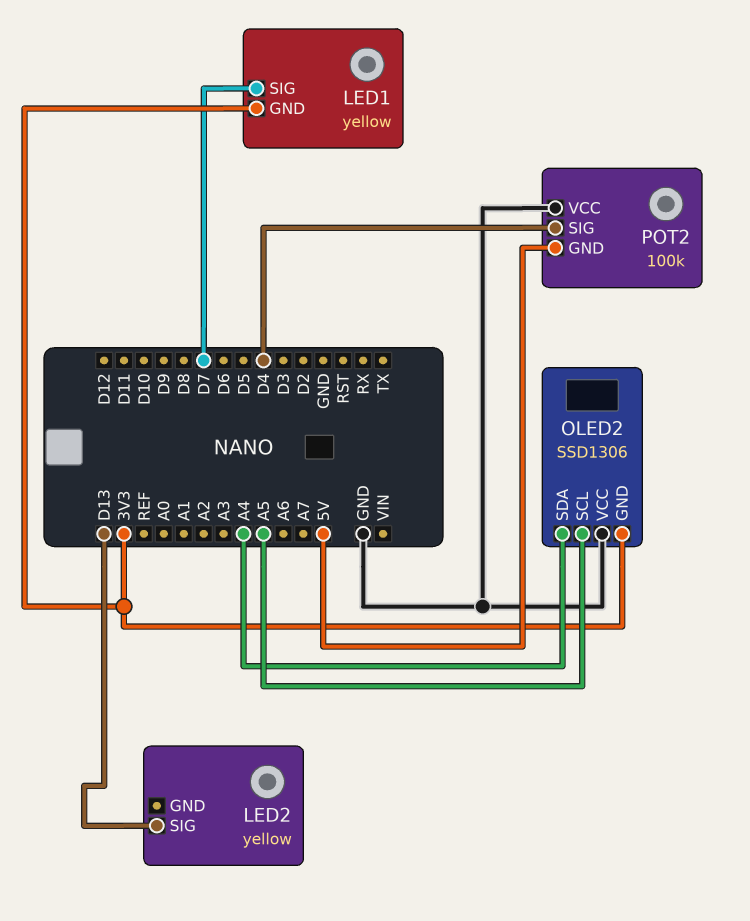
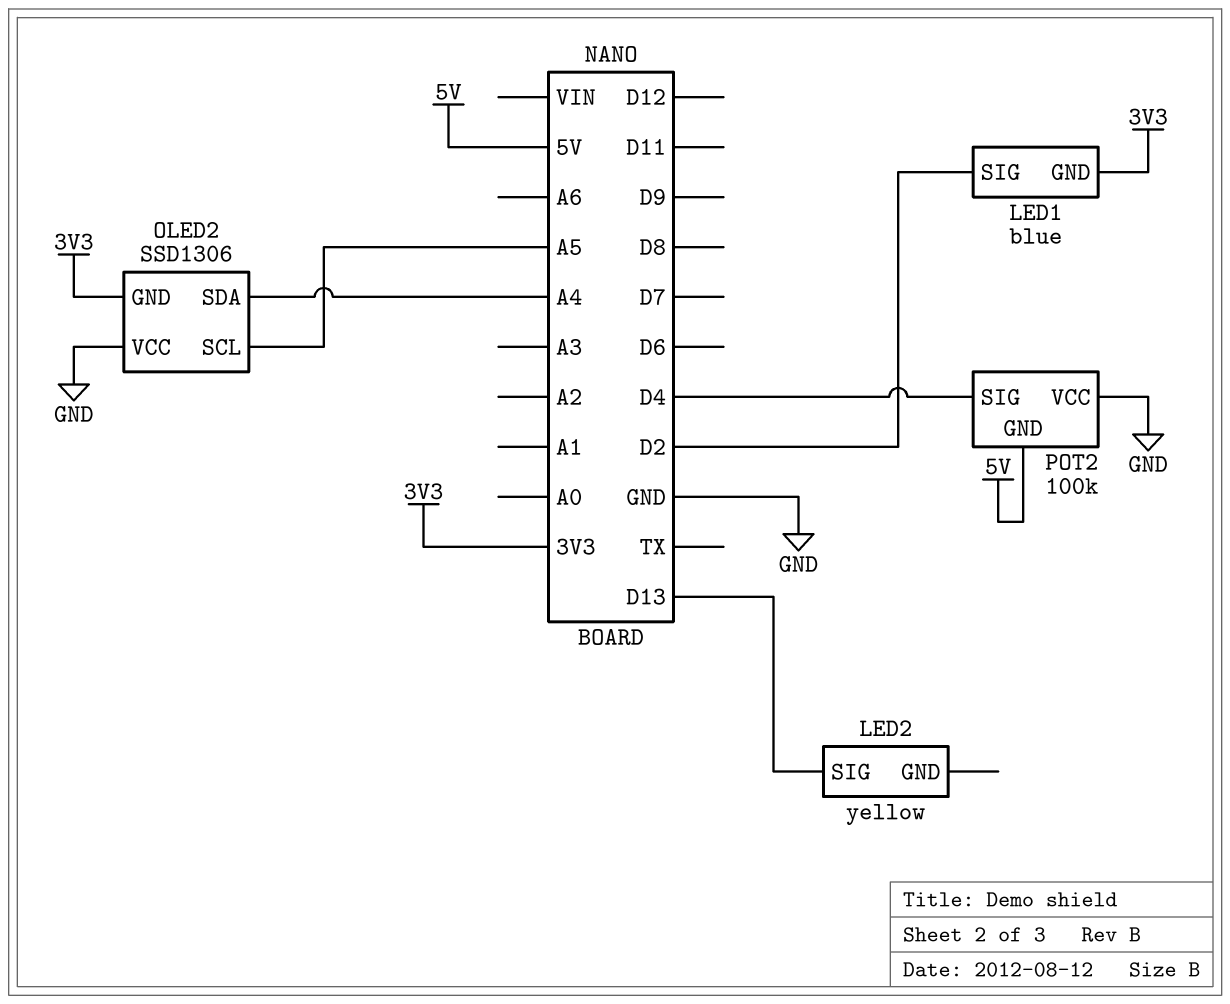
LED1: yellow -> blue
LED1 pin SIG: D7 -> D2

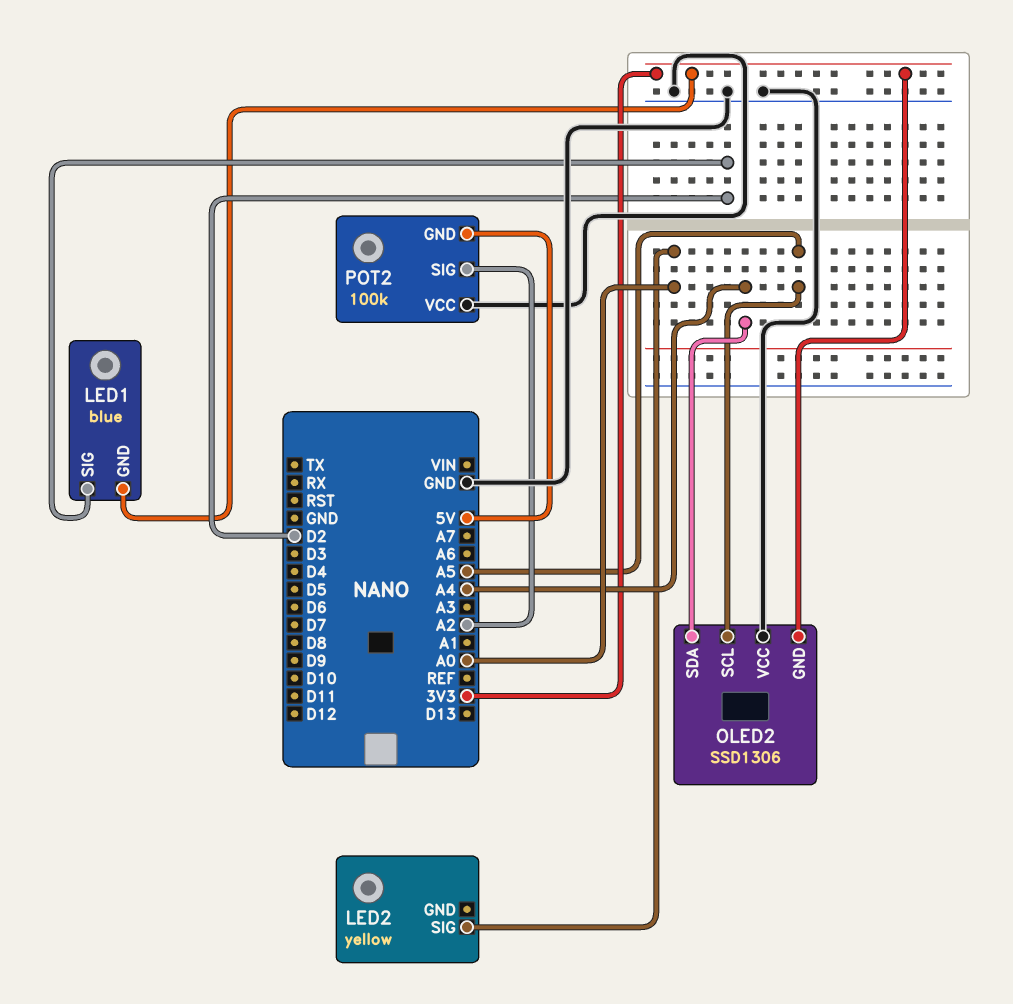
LED2 pin SIG: D13 -> A0
POT2 pin SIG: D4 -> A2

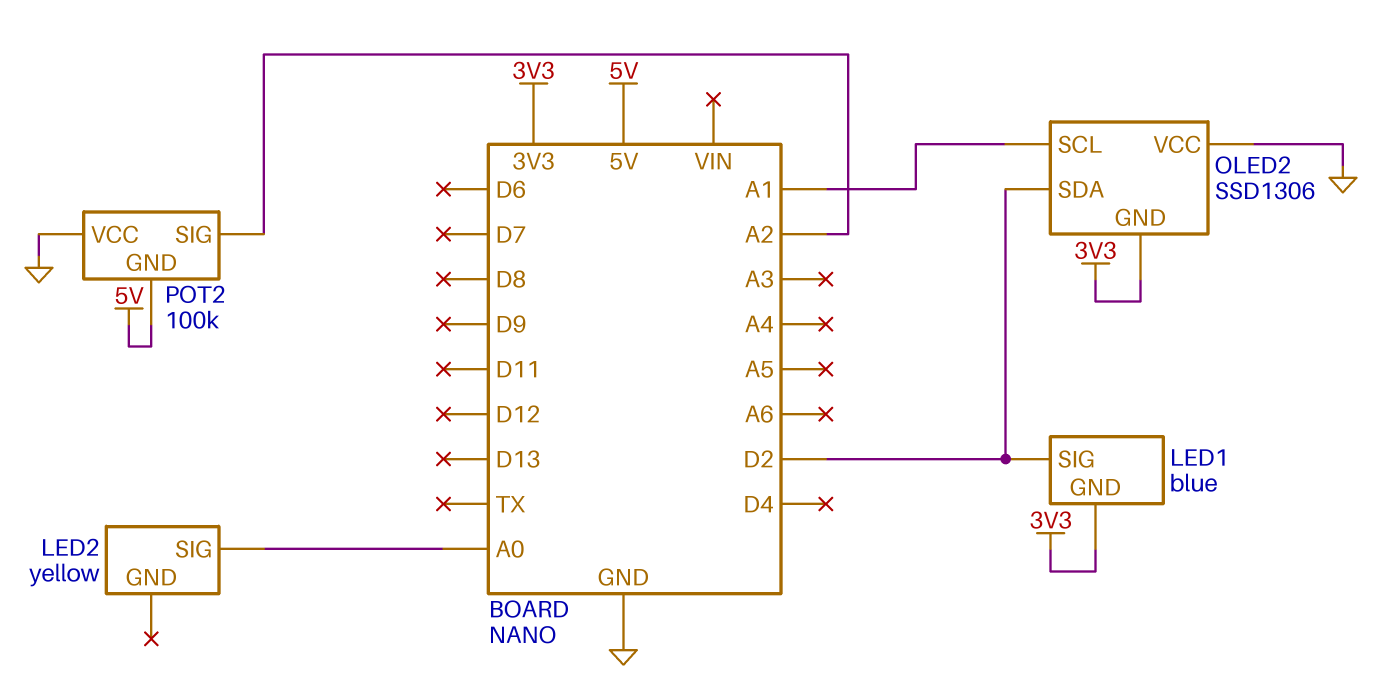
OLED2 pin SCL: A5 -> A1
OLED2 pin SDA: A4 -> D2

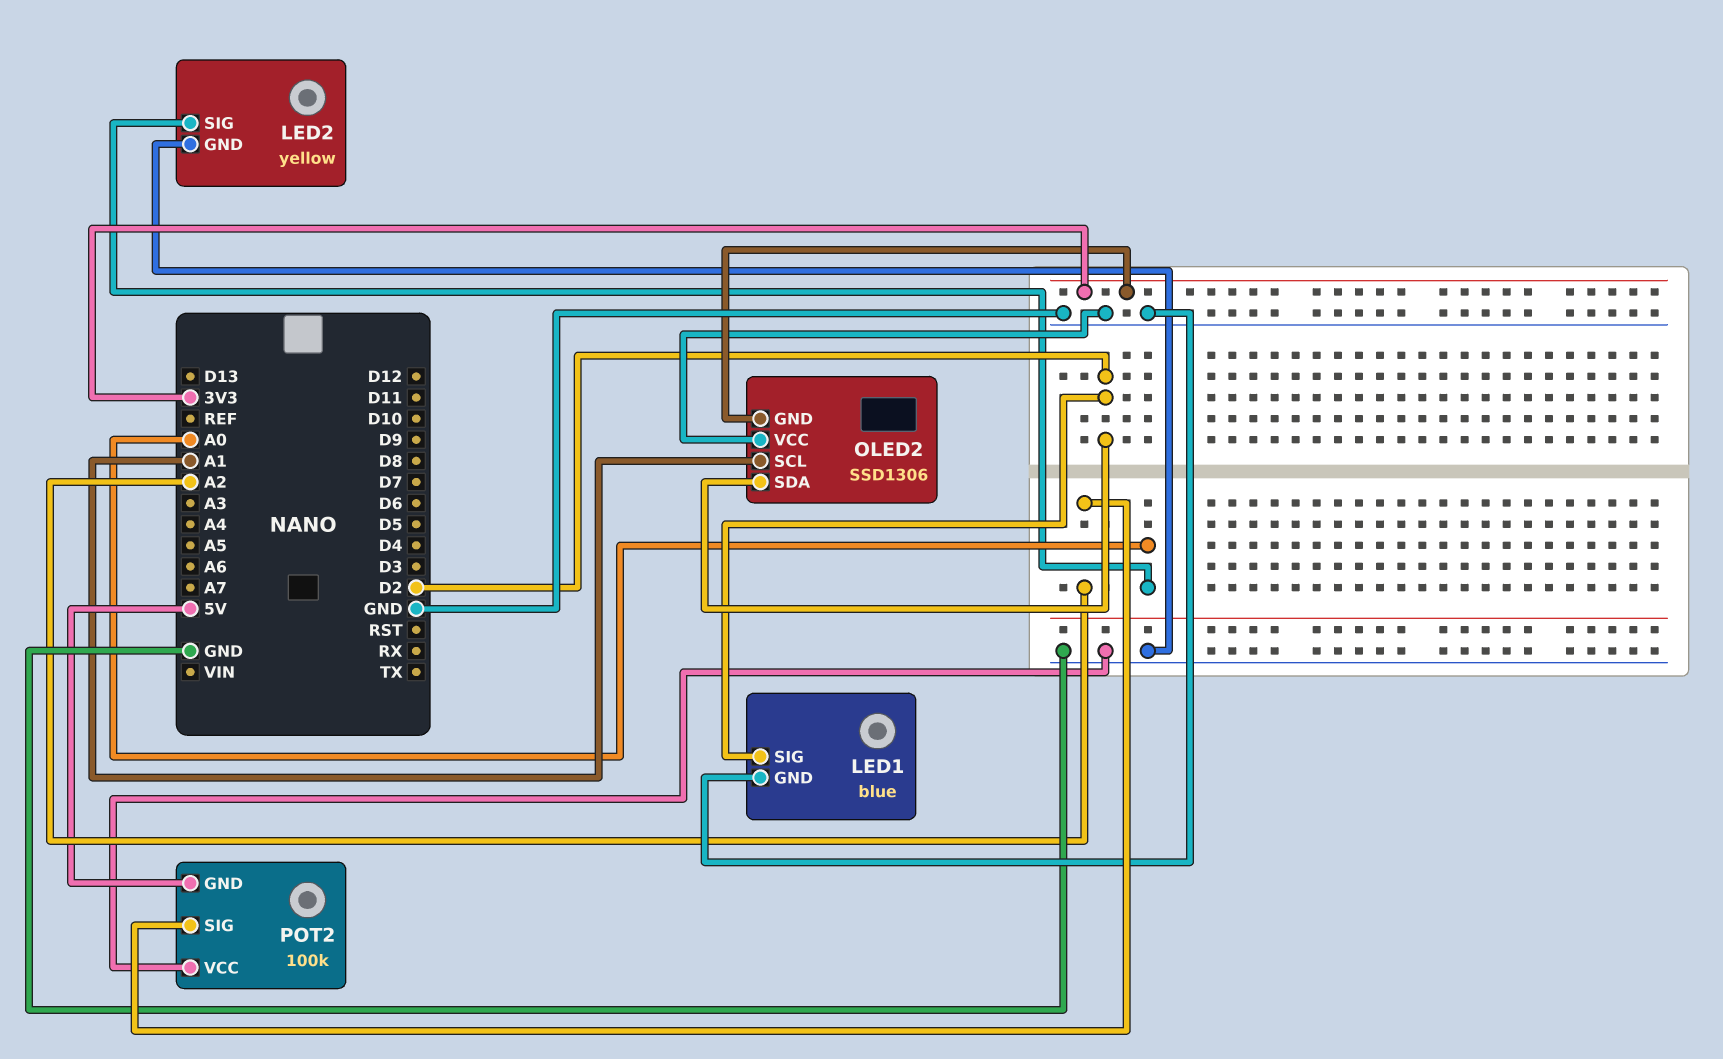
LED1 pin GND: 3V3 -> GND
LED2 pin GND: none -> GND

